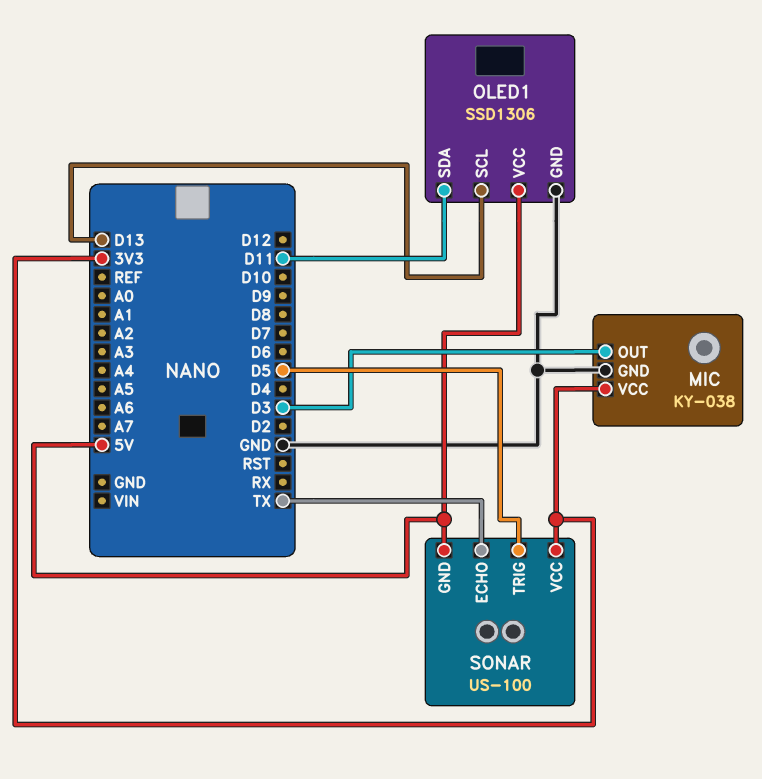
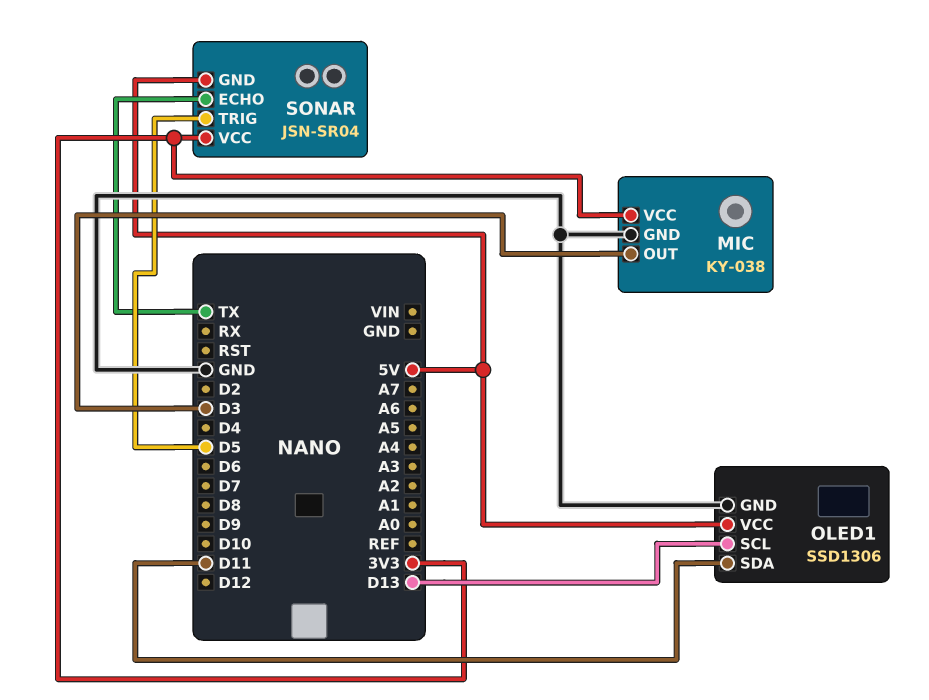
SONAR: US-100 -> JSN-SR04

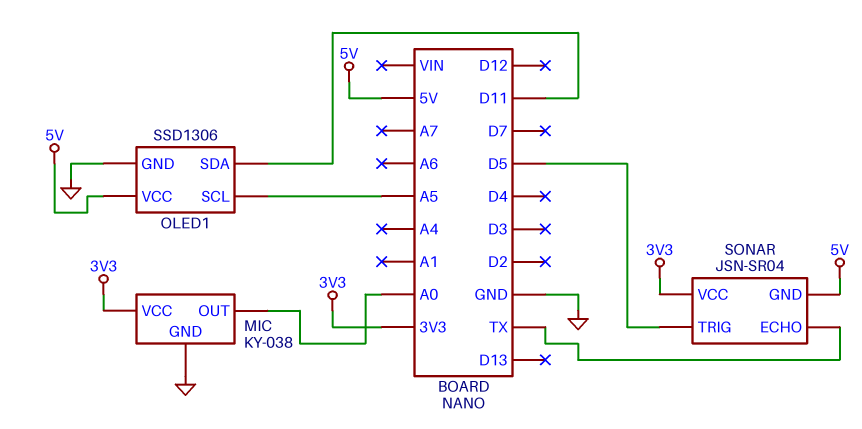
MIC pin OUT: D3 -> A0
OLED1 pin SCL: D13 -> A5

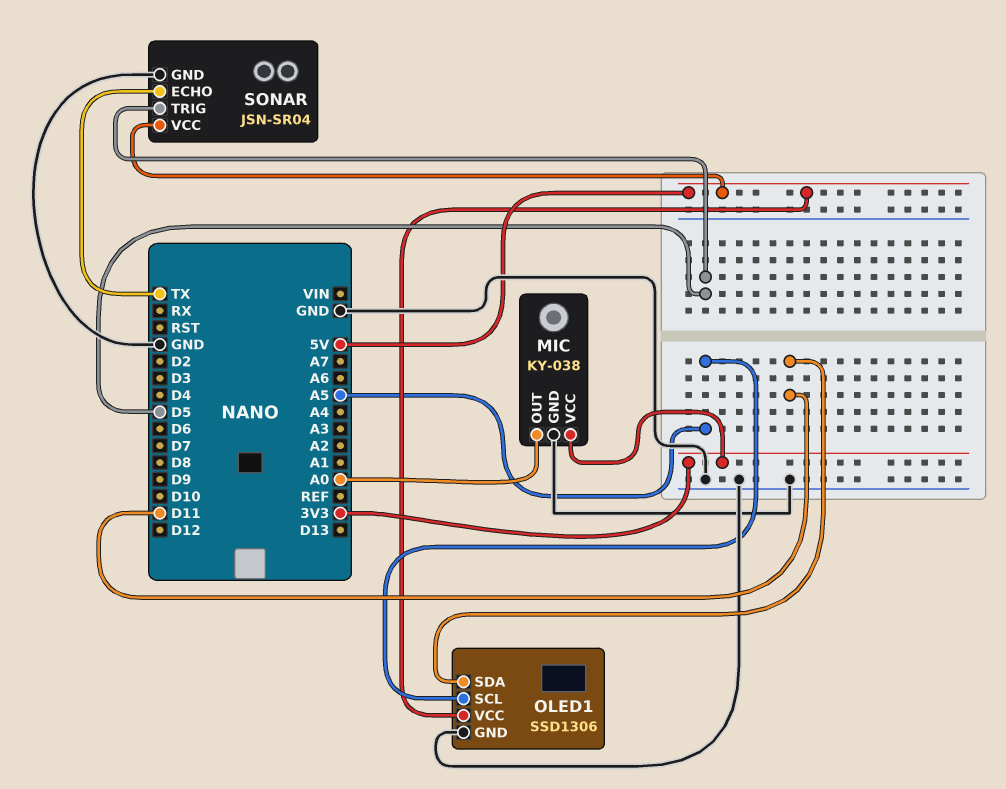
SONAR pin GND: 5V -> GND
SONAR pin VCC: 3V3 -> 5V

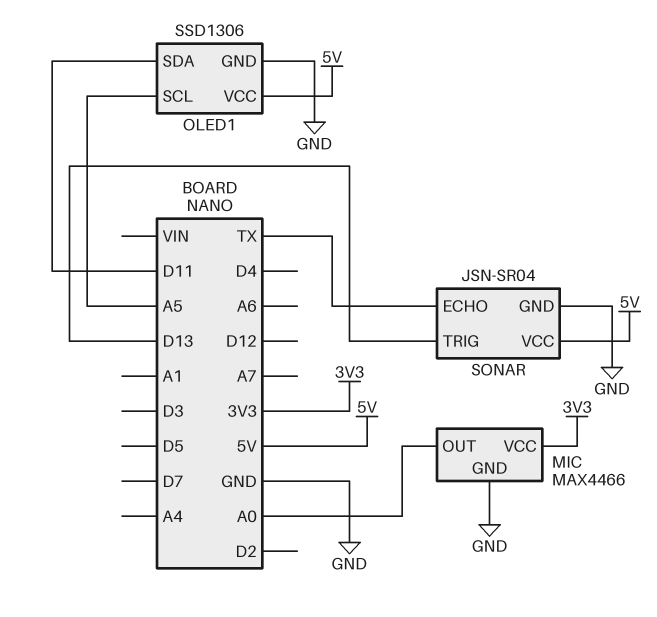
MIC: KY-038 -> MAX4466
SONAR pin TRIG: D5 -> D13

